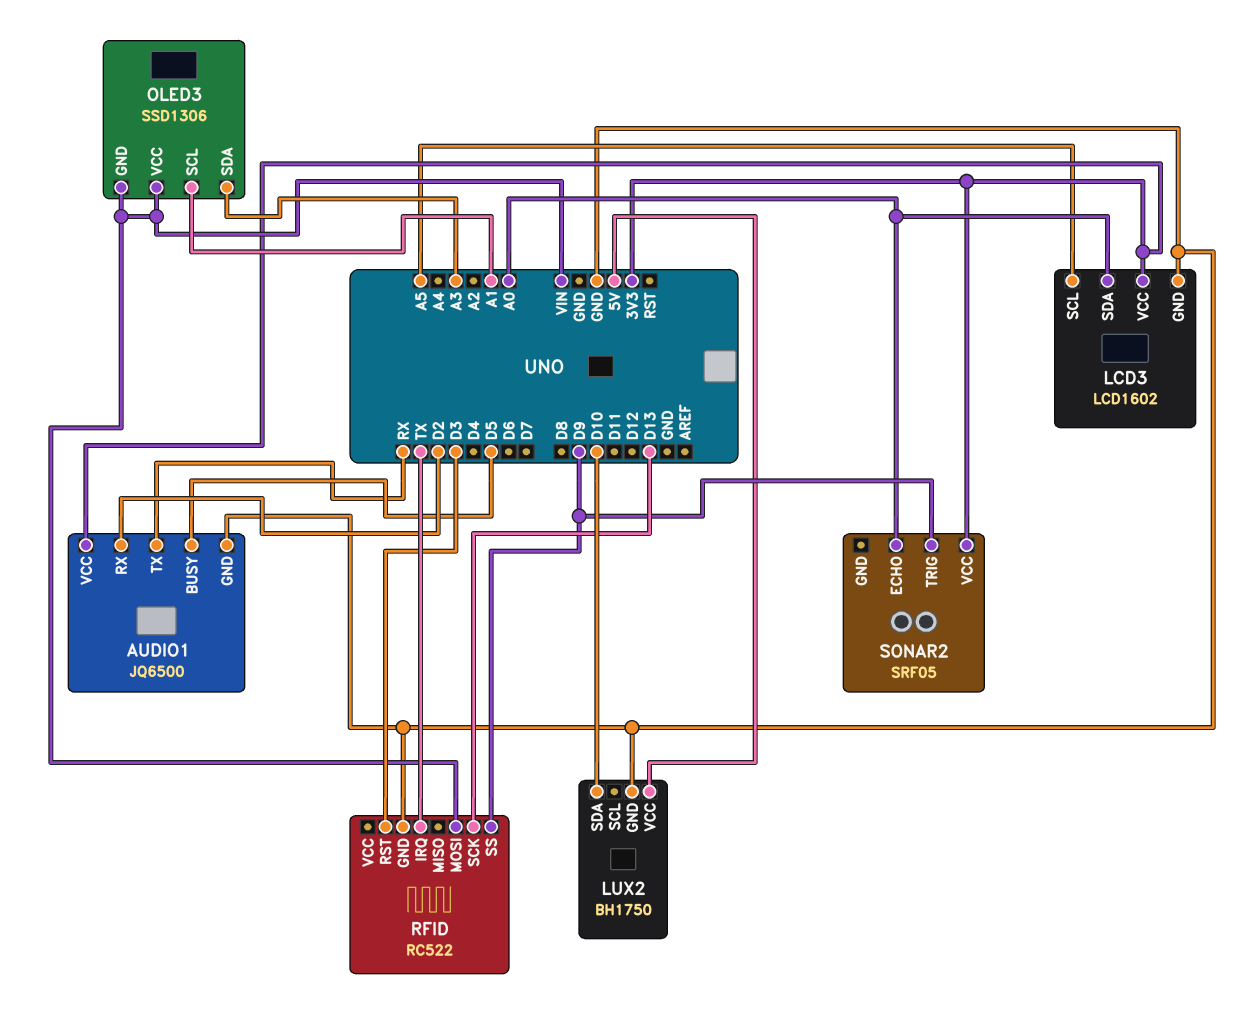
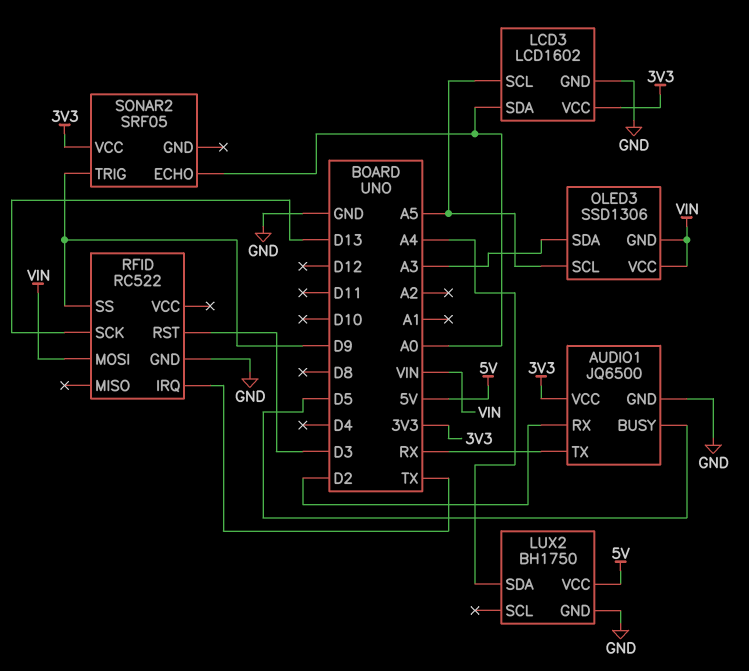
LUX2 pin SDA: D10 -> A4
OLED3 pin SCL: A1 -> A5

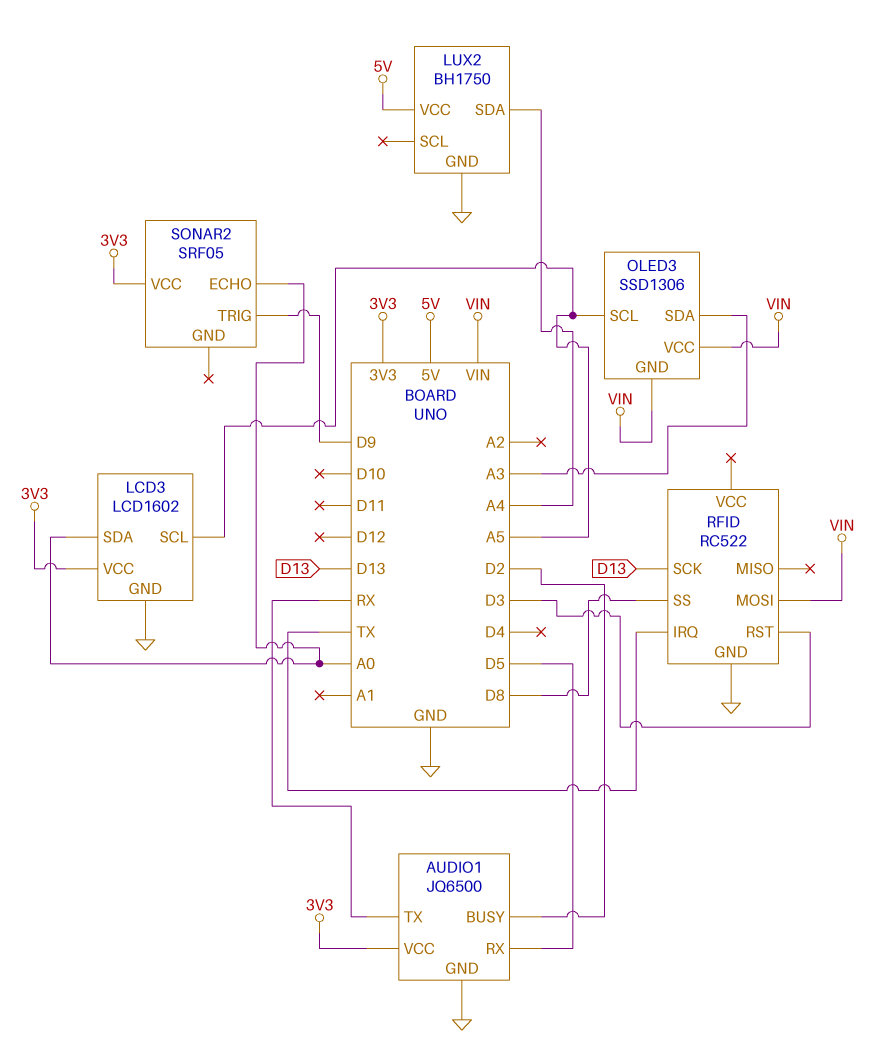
AUDIO1 pin BUSY: D5 -> D2
AUDIO1 pin RX: D2 -> D5
RFID pin SS: D9 -> D8

